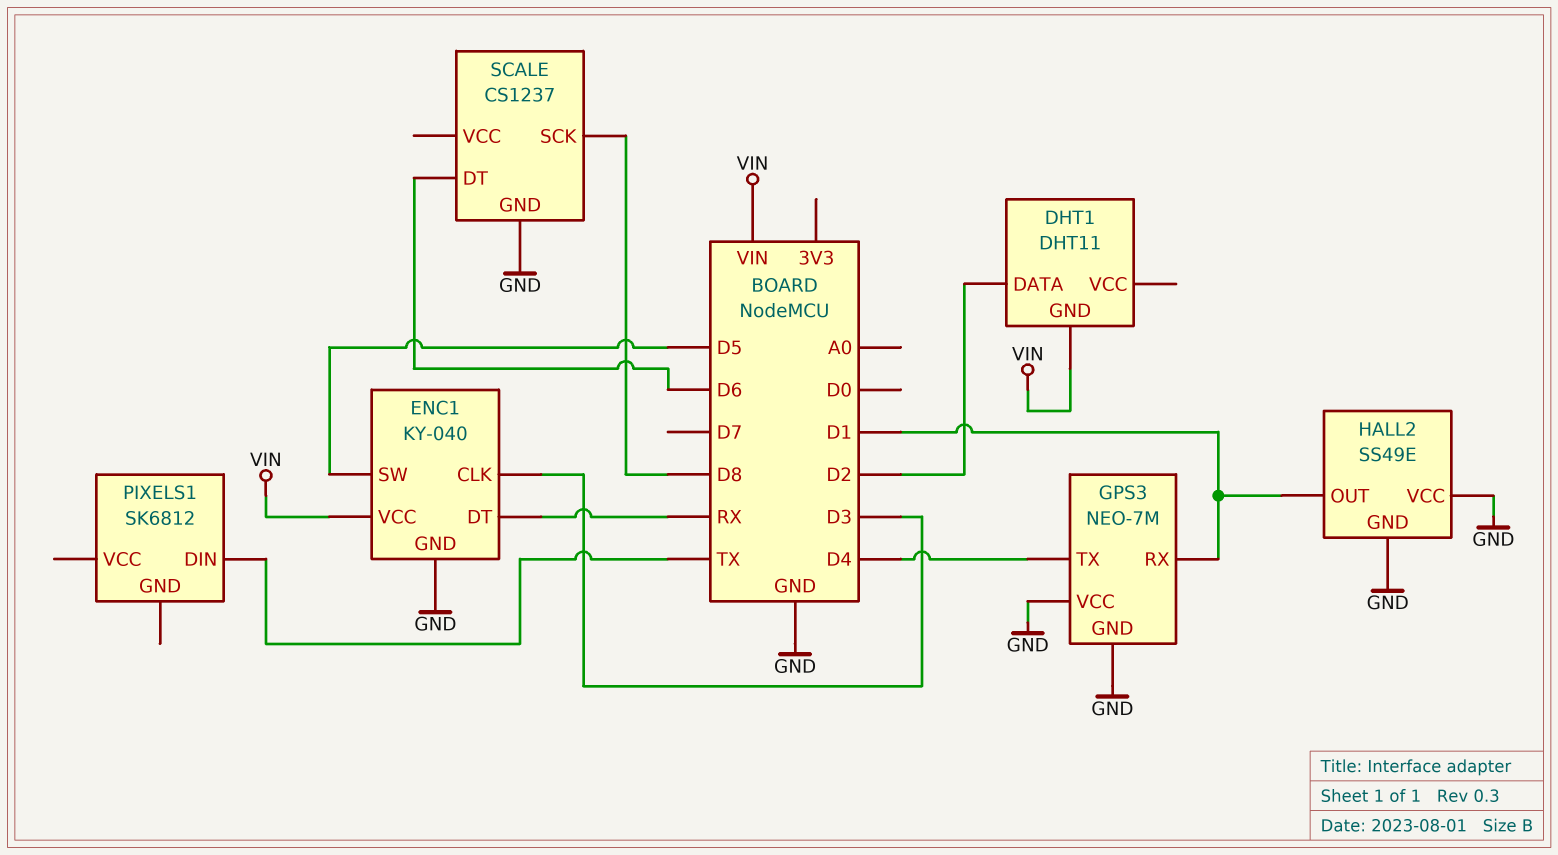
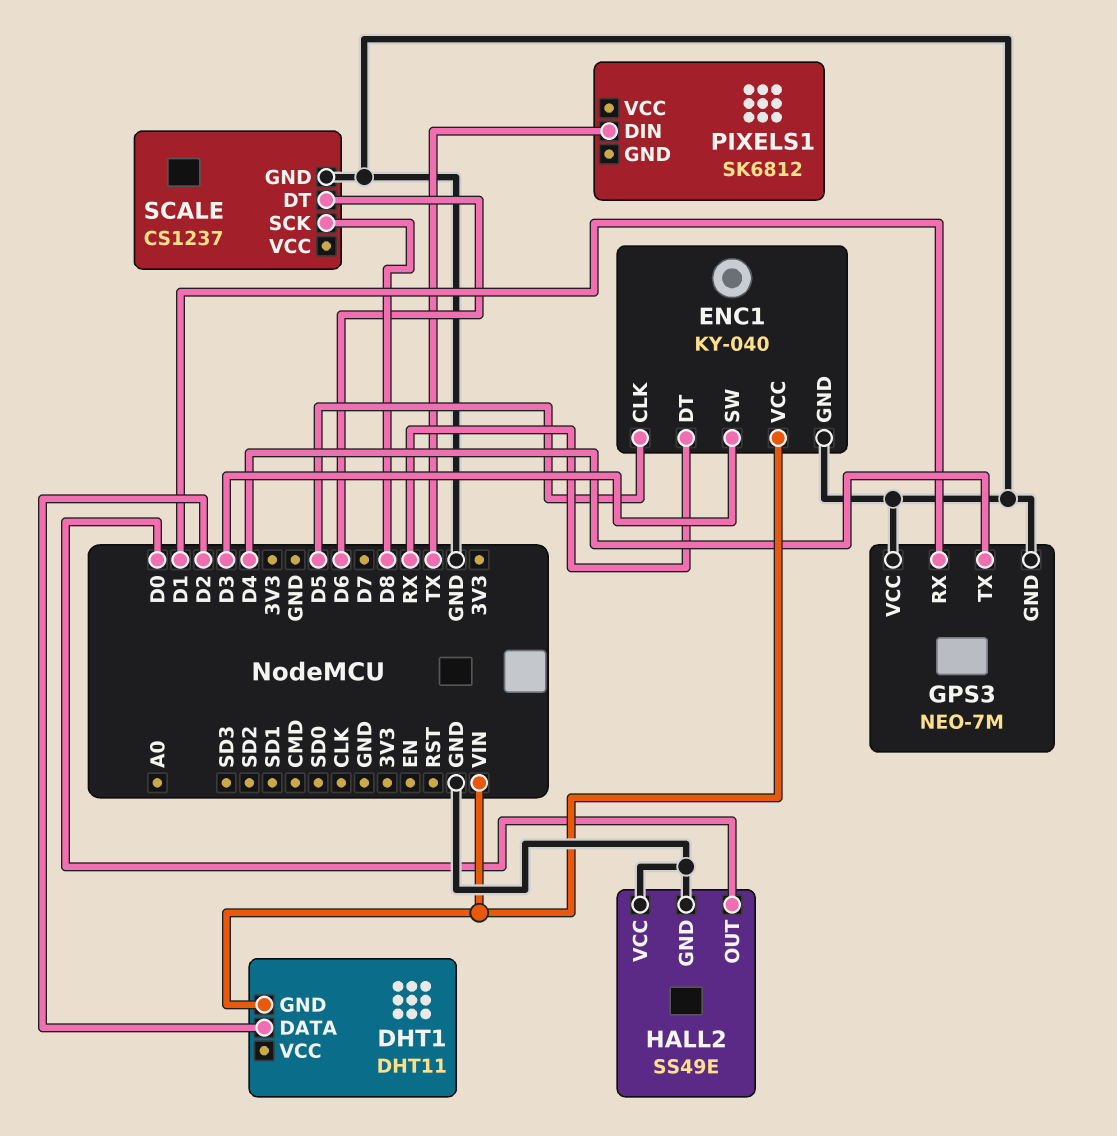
ENC1 pin CLK: D3 -> D5
ENC1 pin SW: D5 -> D3
HALL2 pin OUT: D1 -> D0

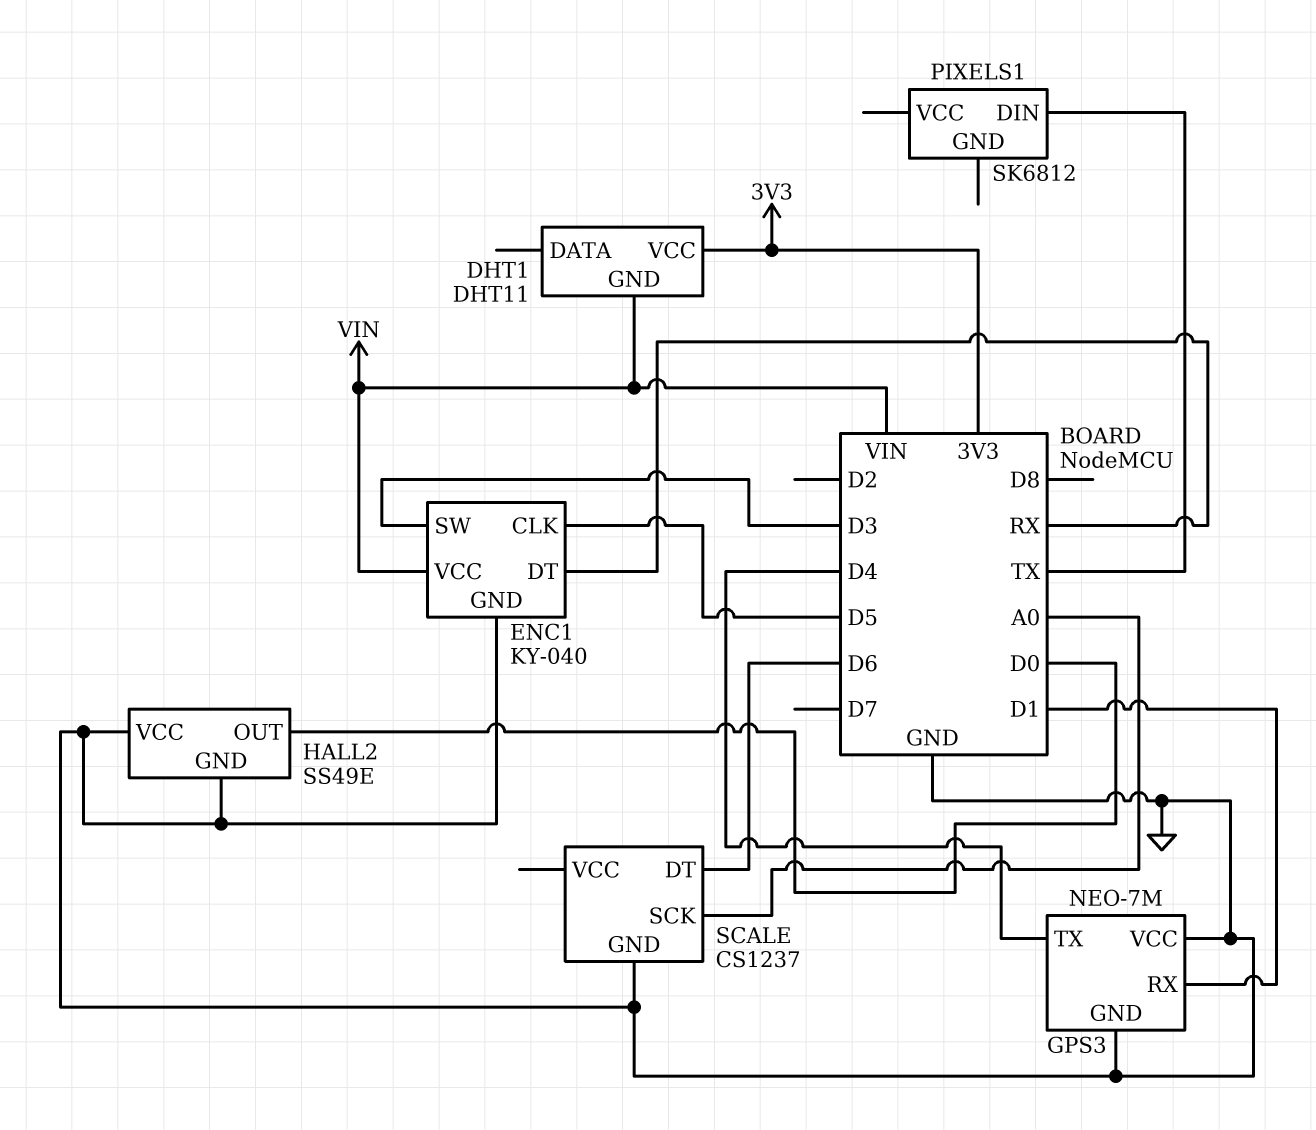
DHT1 pin DATA: D2 -> none
DHT1 pin VCC: none -> 3V3
SCALE pin SCK: D8 -> A0

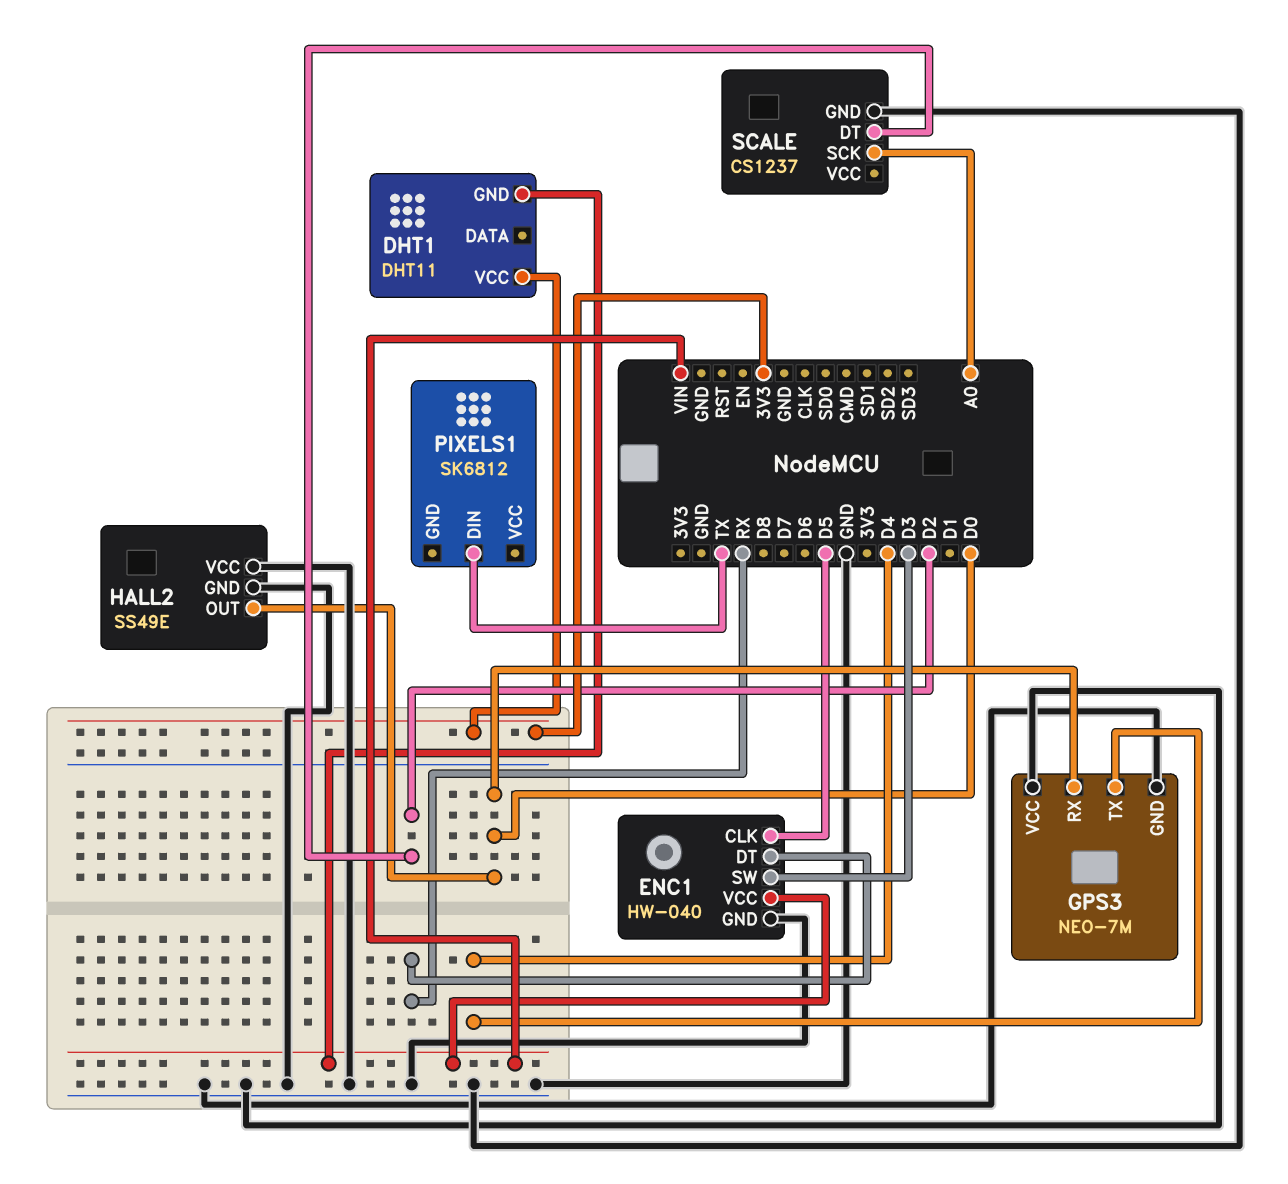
ENC1: KY-040 -> HW-040
GPS3 pin RX: D1 -> D0
SCALE pin DT: D6 -> D2

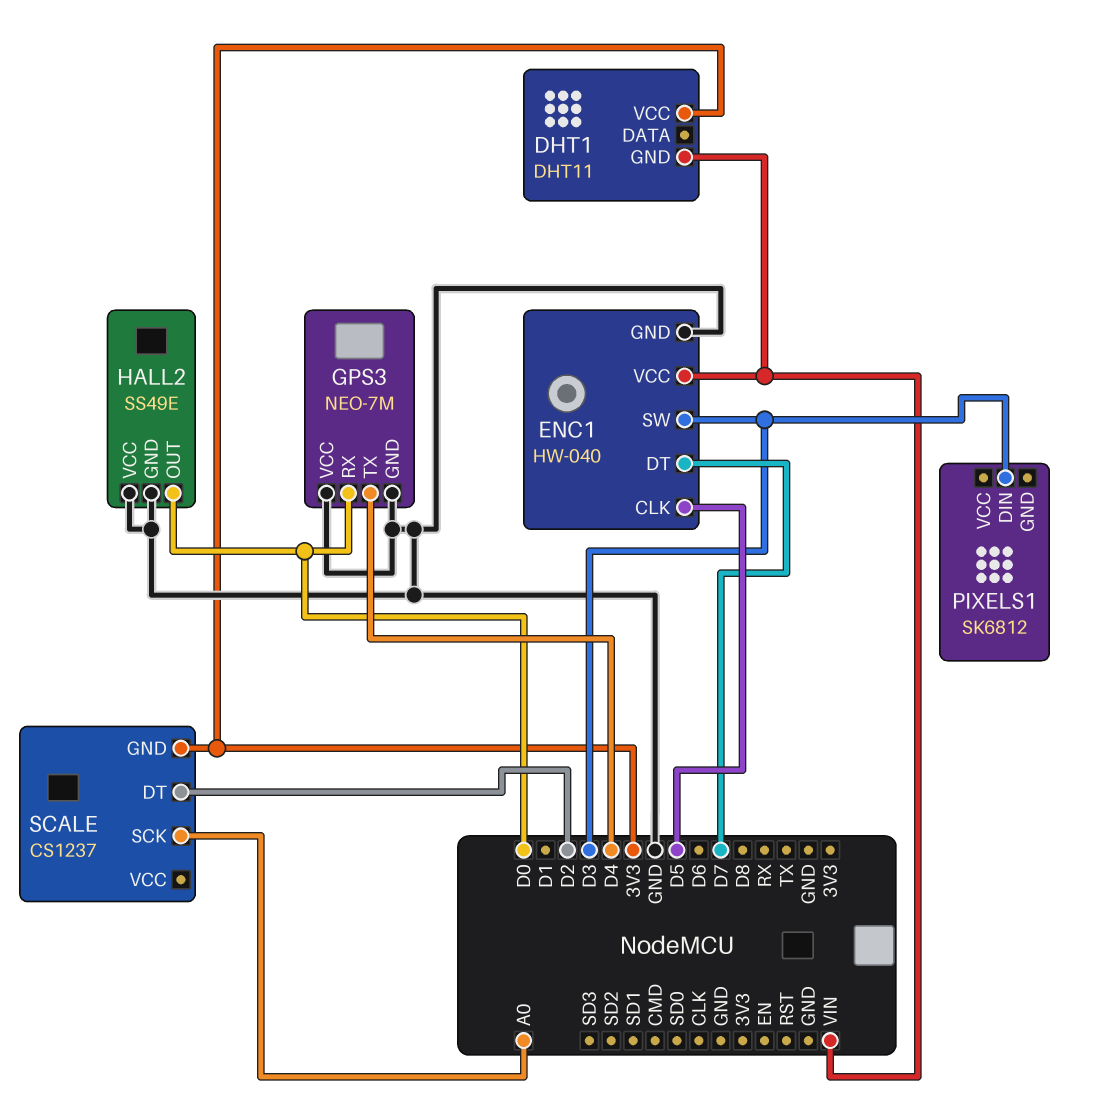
ENC1 pin DT: RX -> D7
PIXELS1 pin DIN: TX -> D3
SCALE pin GND: GND -> 3V3

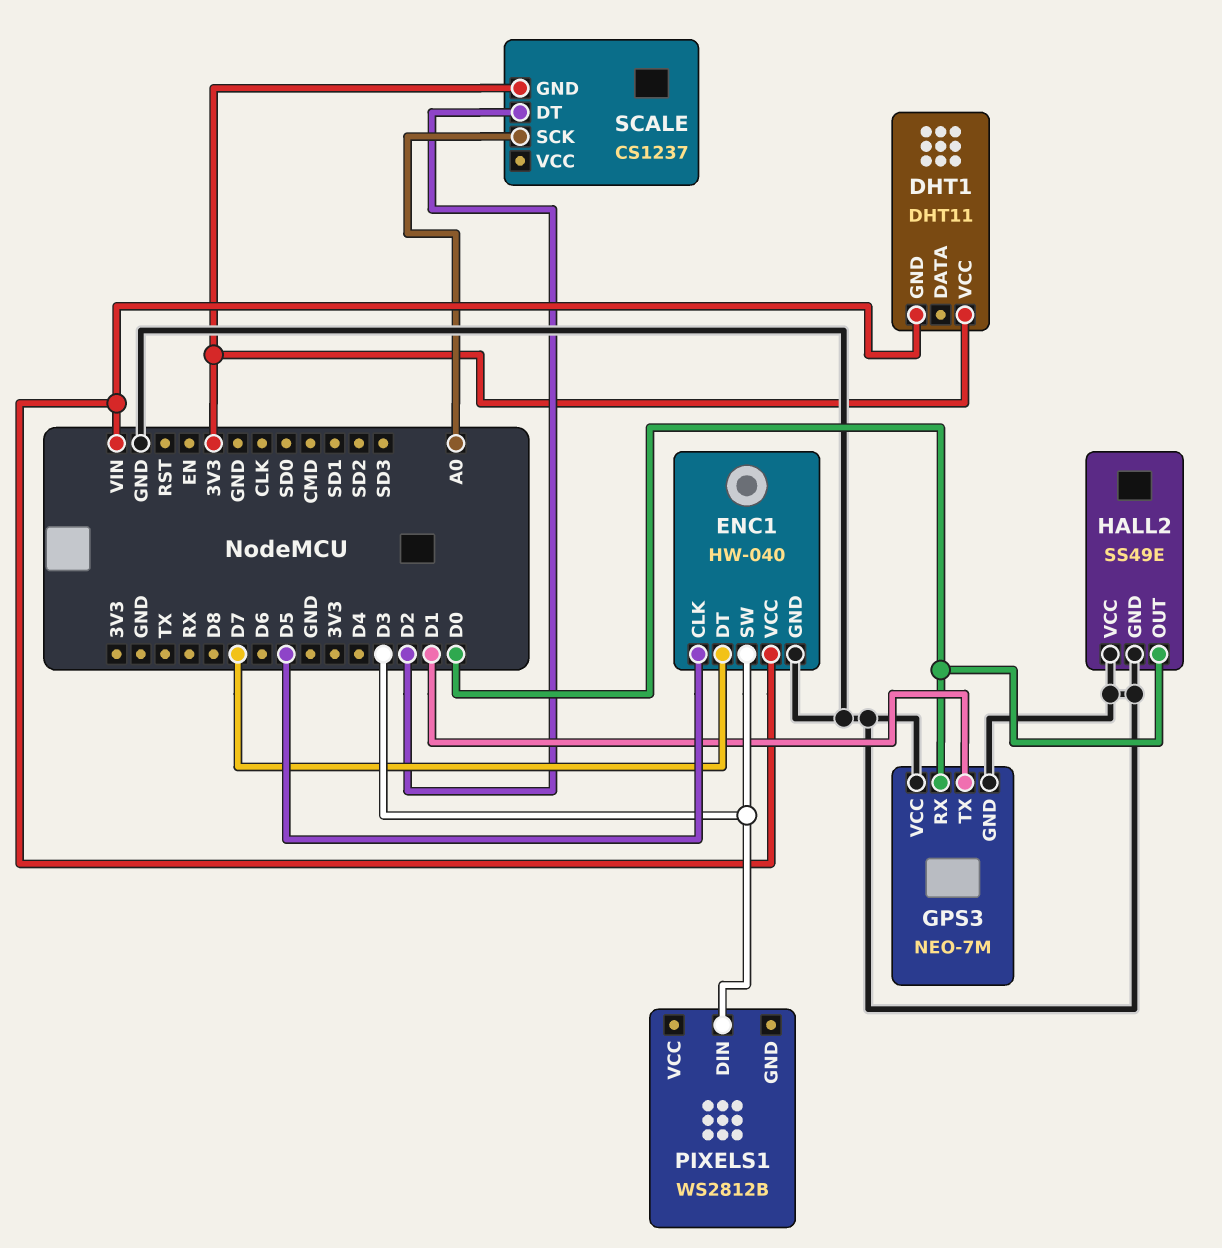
GPS3 pin TX: D4 -> D1
PIXELS1: SK6812 -> WS2812B

